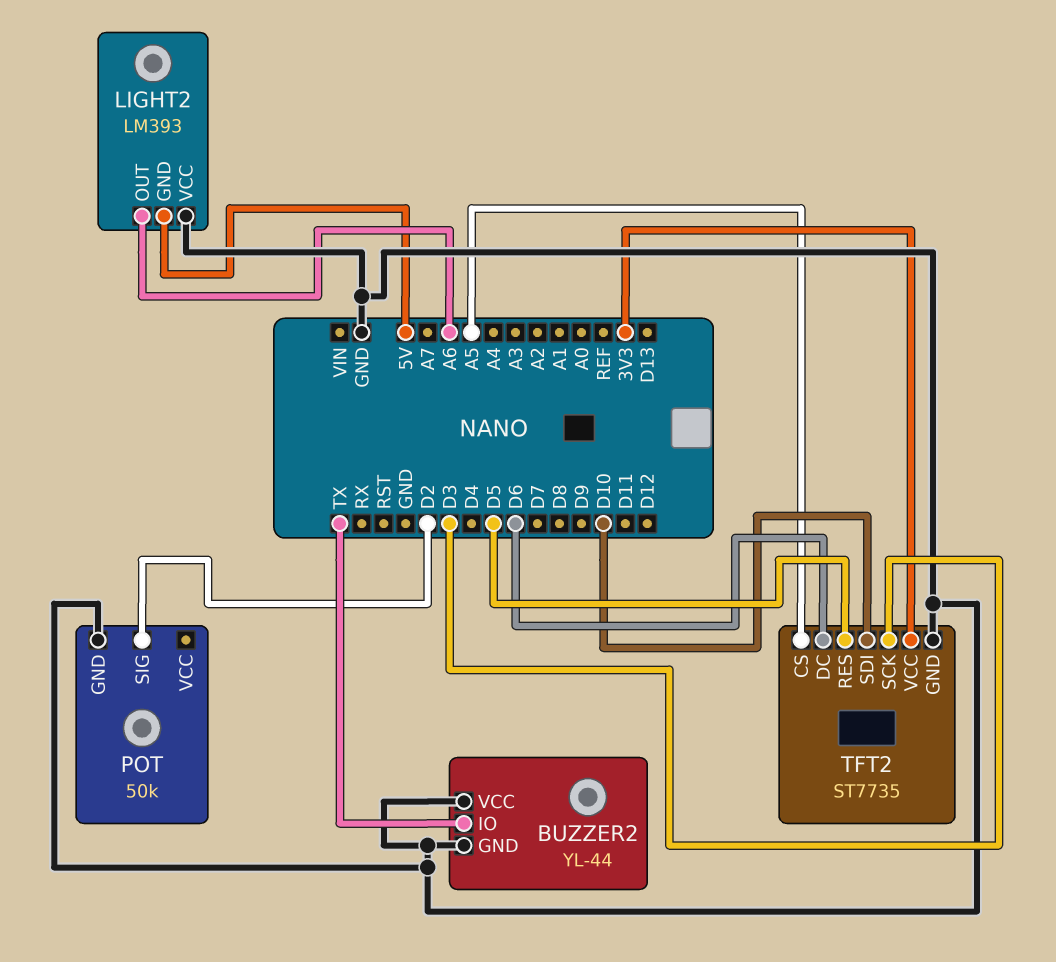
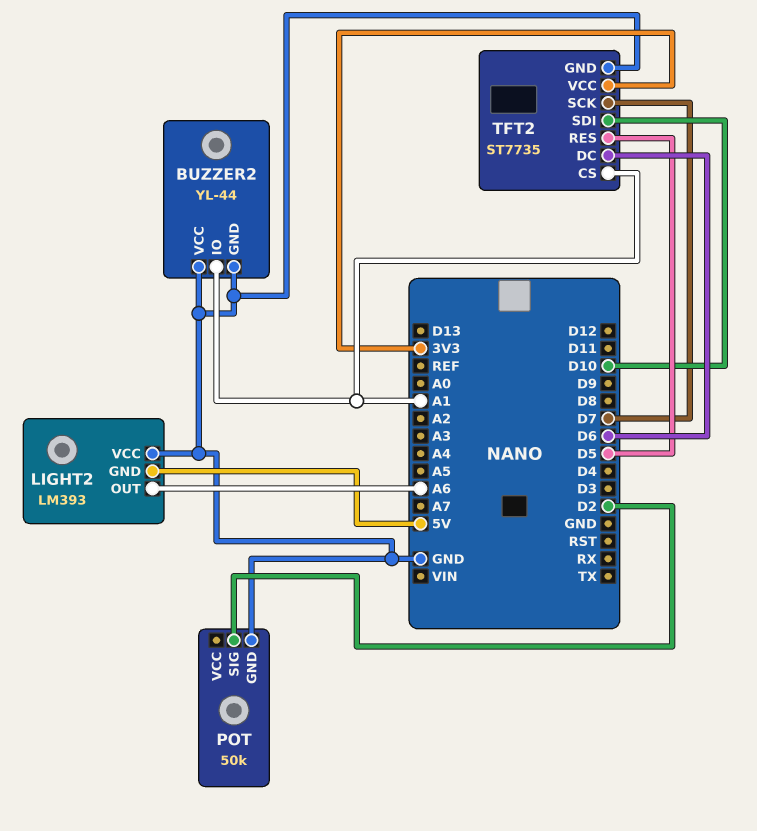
BUZZER2 pin IO: TX -> A1
TFT2 pin CS: A5 -> A1
TFT2 pin SCK: D3 -> D7

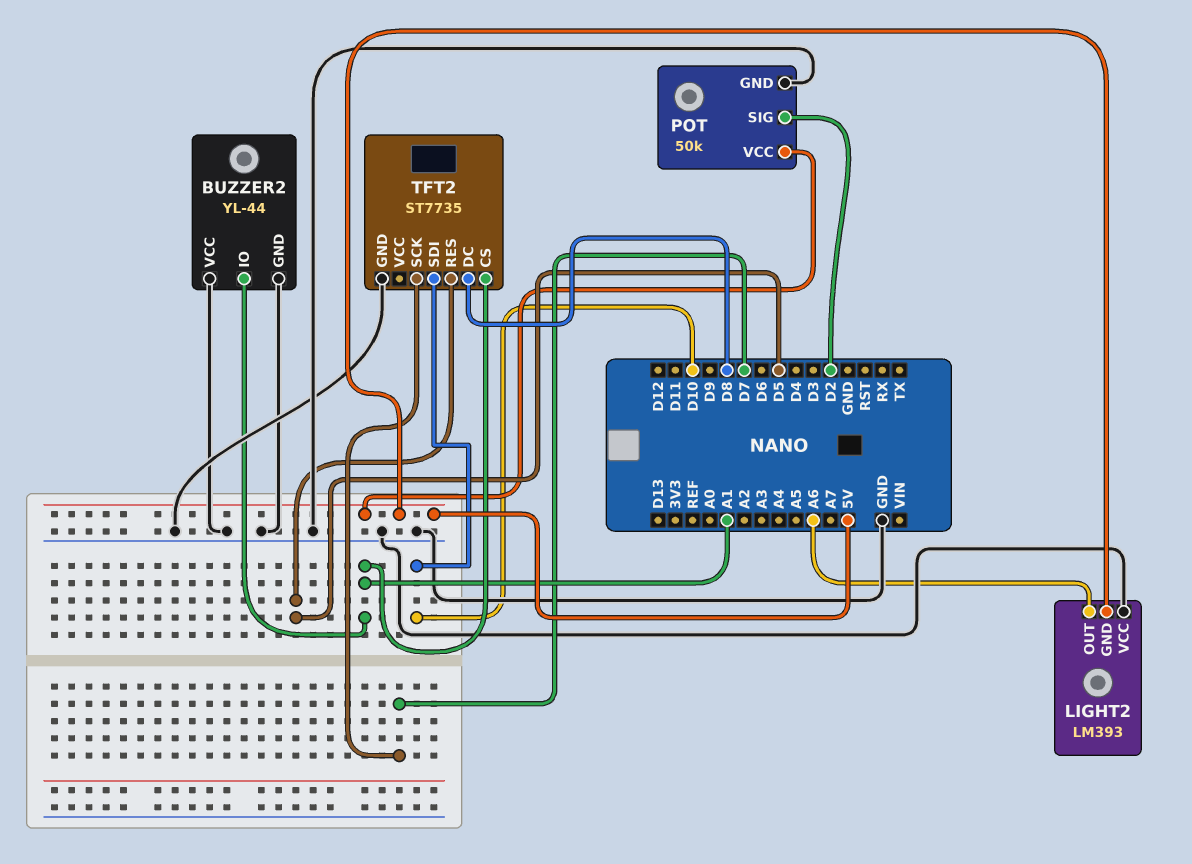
POT pin VCC: none -> 5V
TFT2 pin DC: D6 -> D8
TFT2 pin VCC: 3V3 -> none

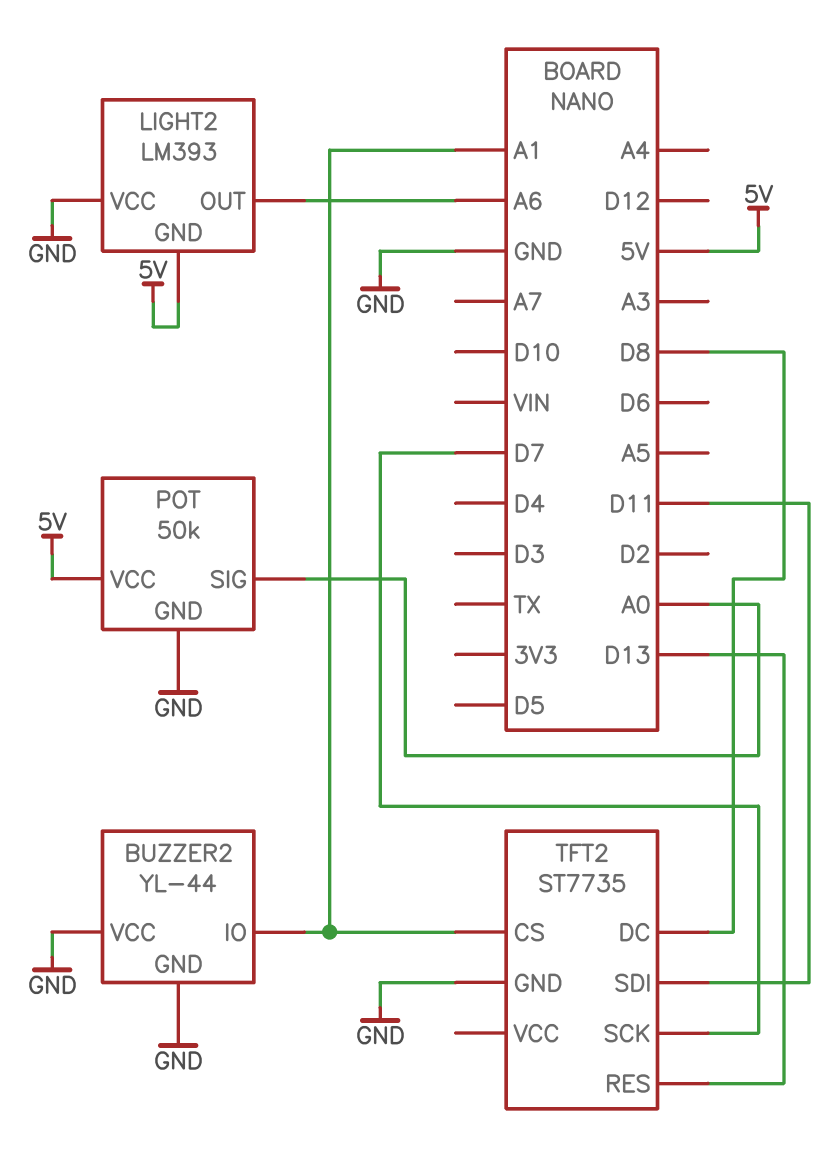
POT pin SIG: D2 -> A0
TFT2 pin RES: D5 -> D13
TFT2 pin SDI: D10 -> D11

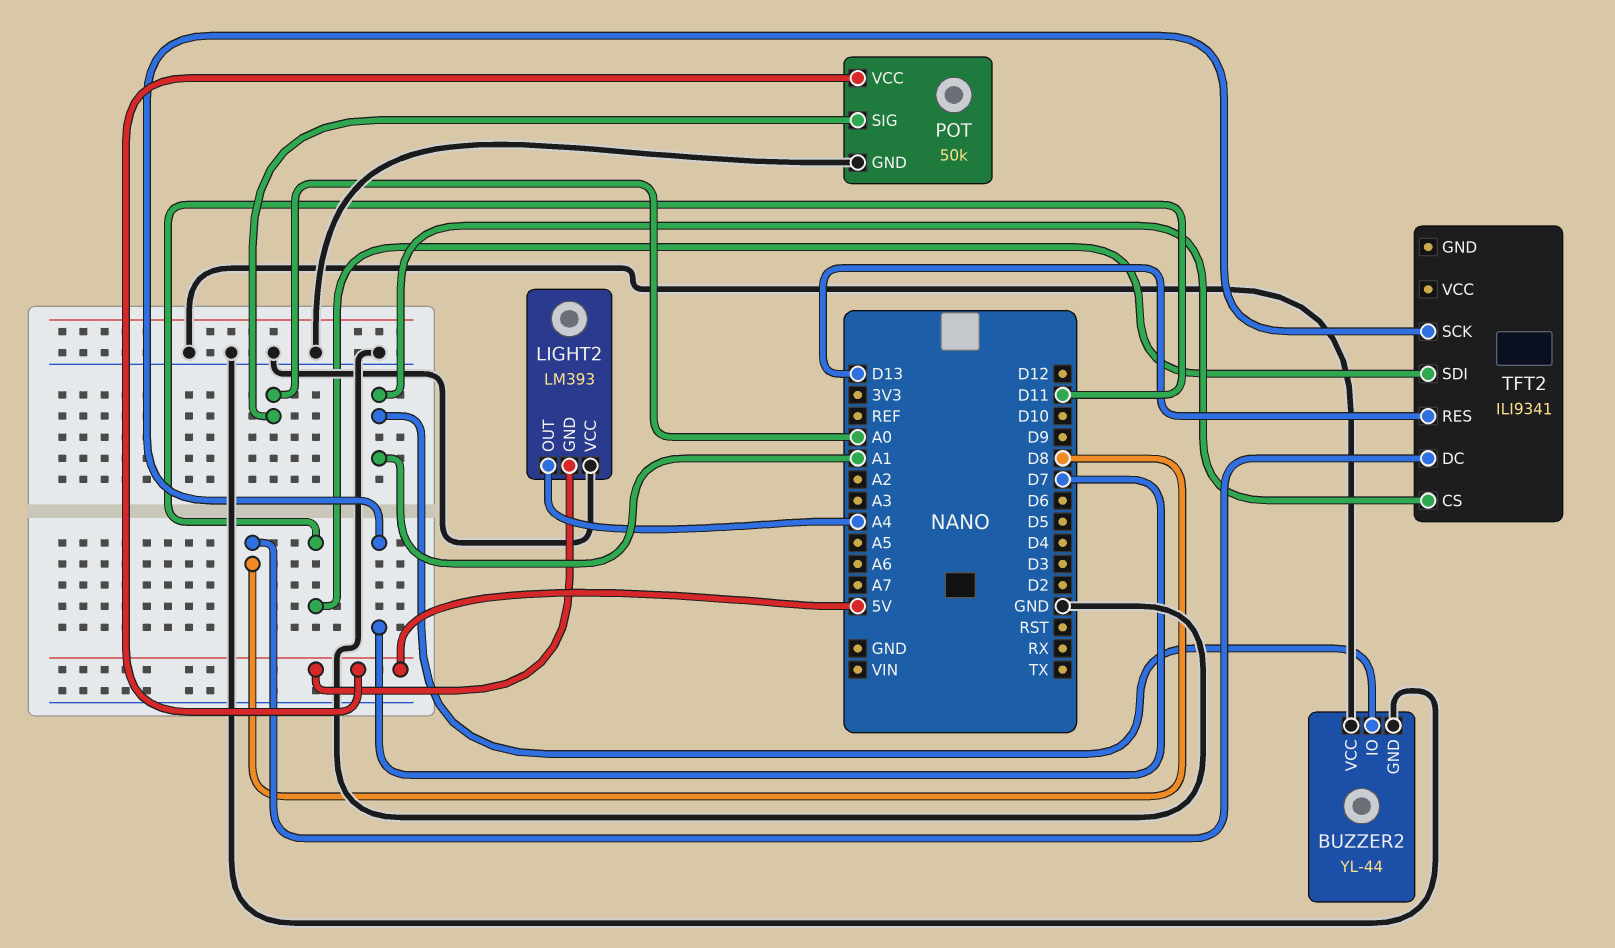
LIGHT2 pin OUT: A6 -> A4
TFT2: ST7735 -> ILI9341
TFT2 pin GND: GND -> none

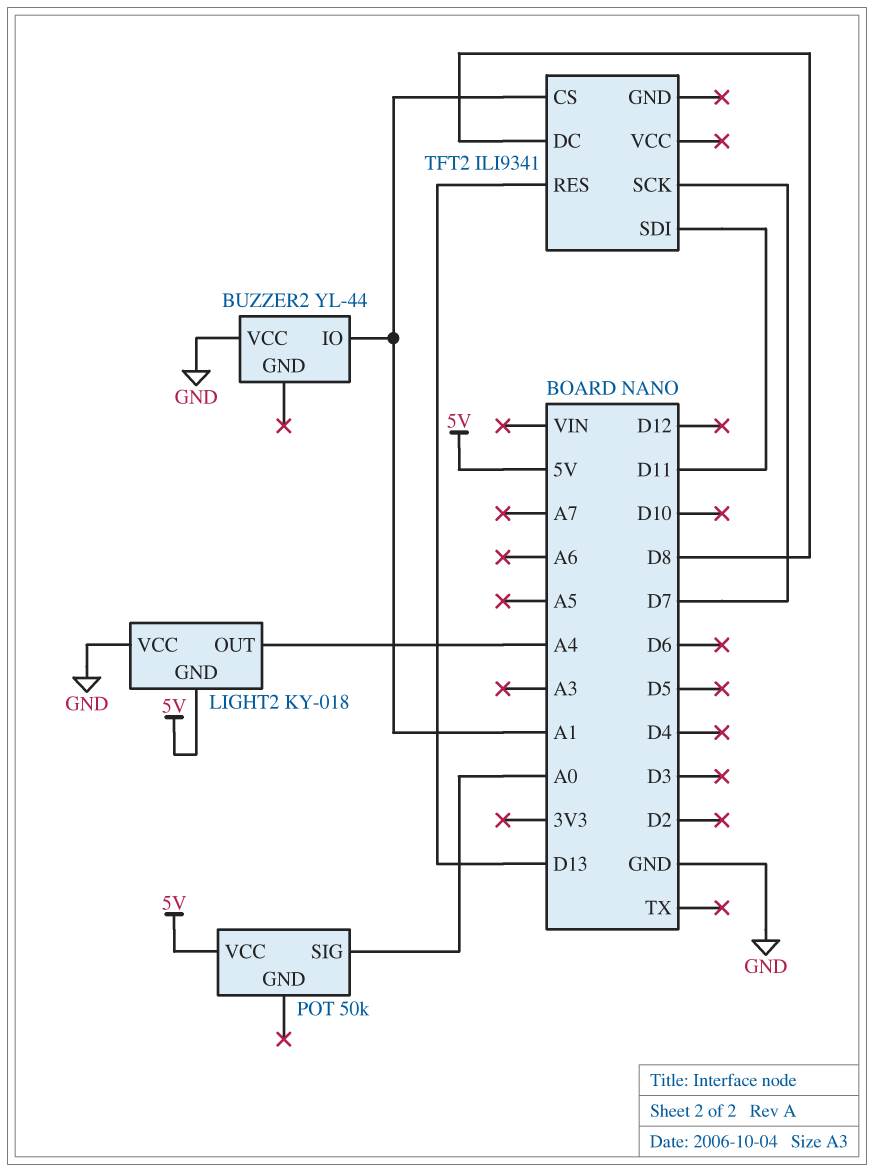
BUZZER2 pin GND: GND -> none
LIGHT2: LM393 -> KY-018
POT pin GND: GND -> none

